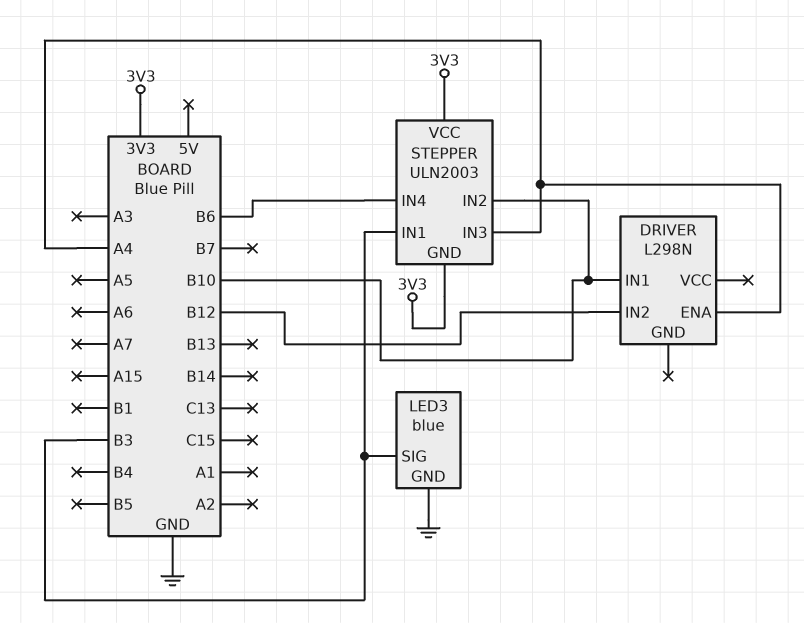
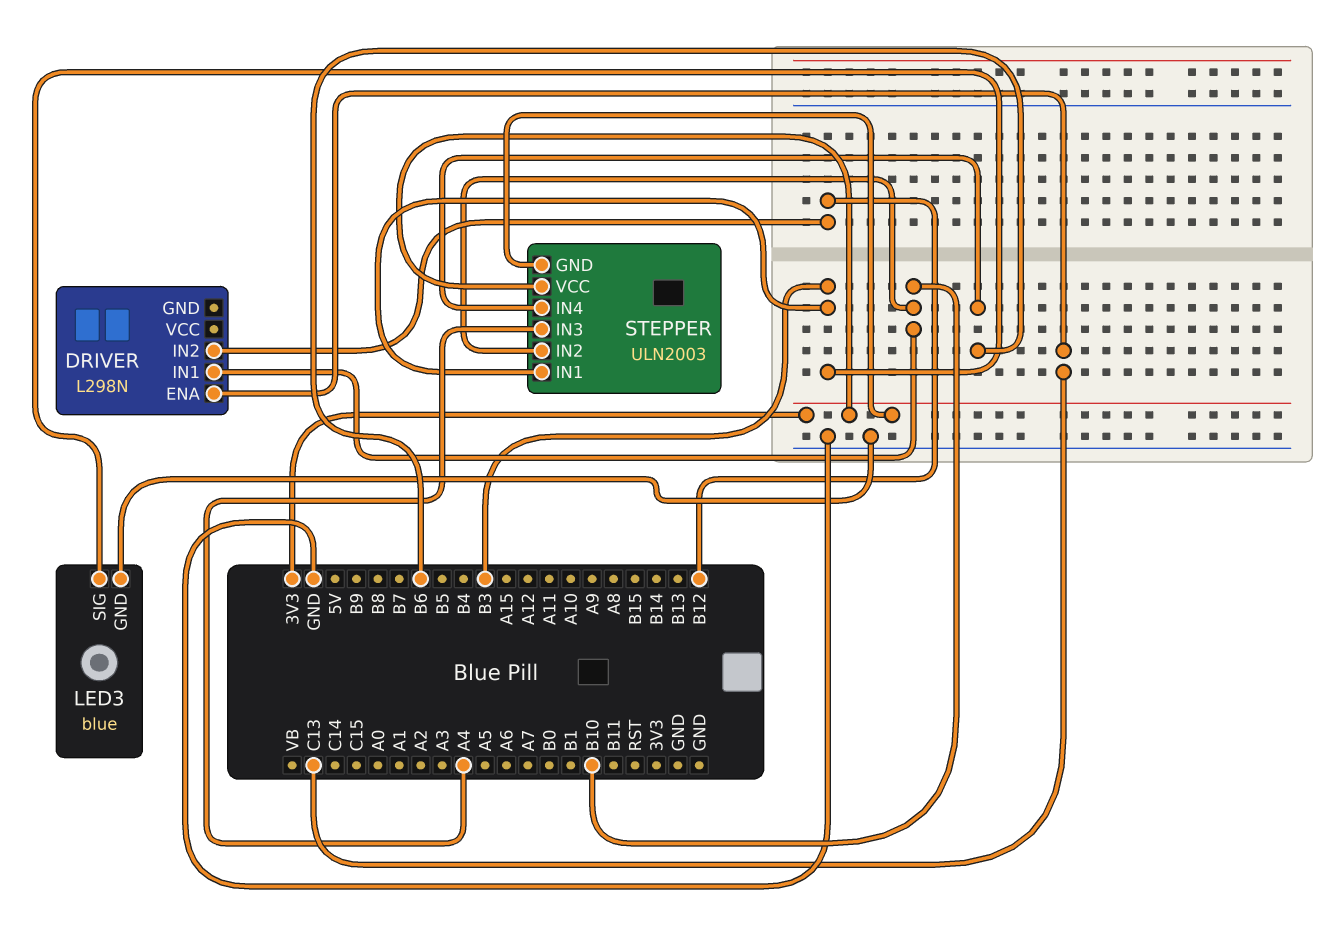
DRIVER pin ENA: A4 -> C13

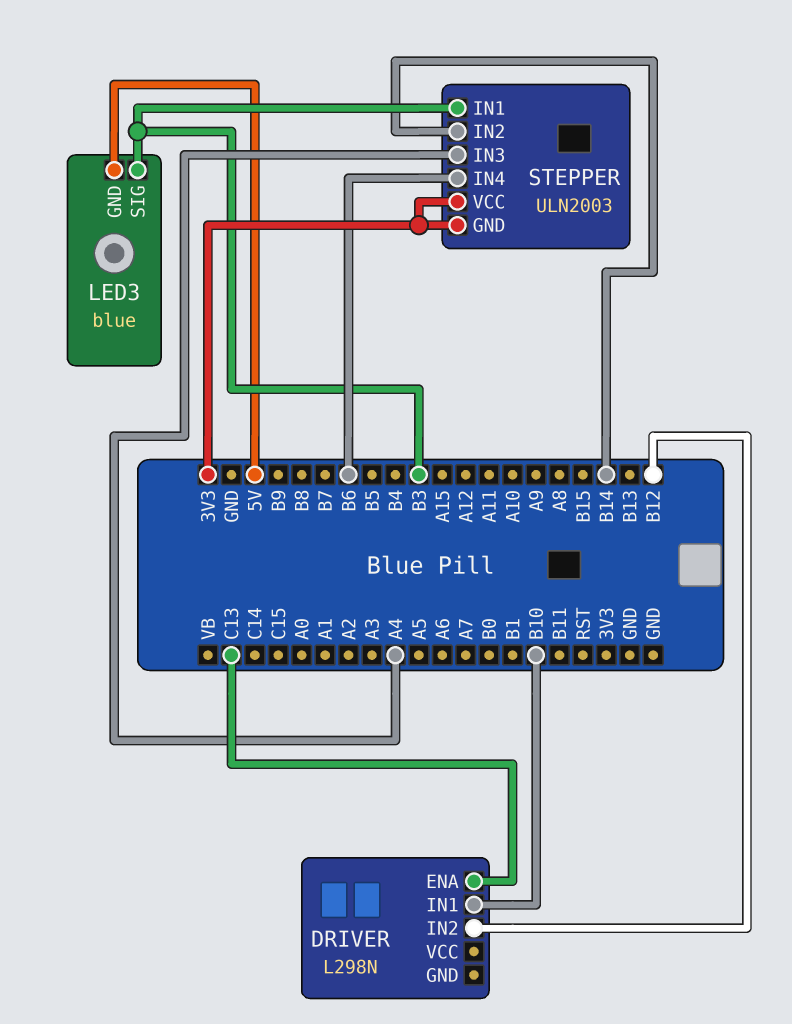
LED3 pin GND: GND -> 5V
STEPPER pin IN2: B10 -> B14

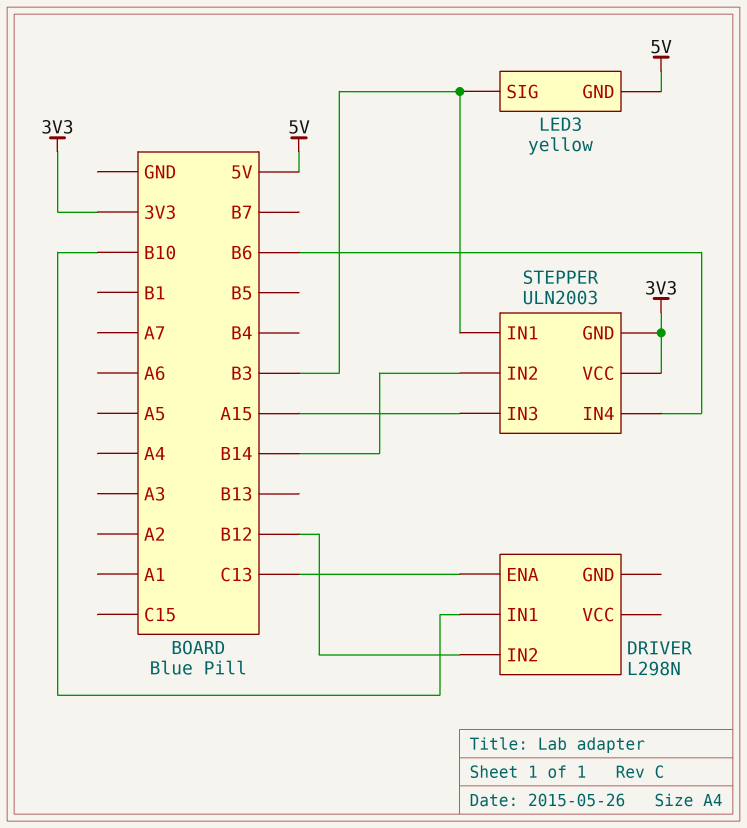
LED3: blue -> yellow
STEPPER pin IN3: A4 -> A15

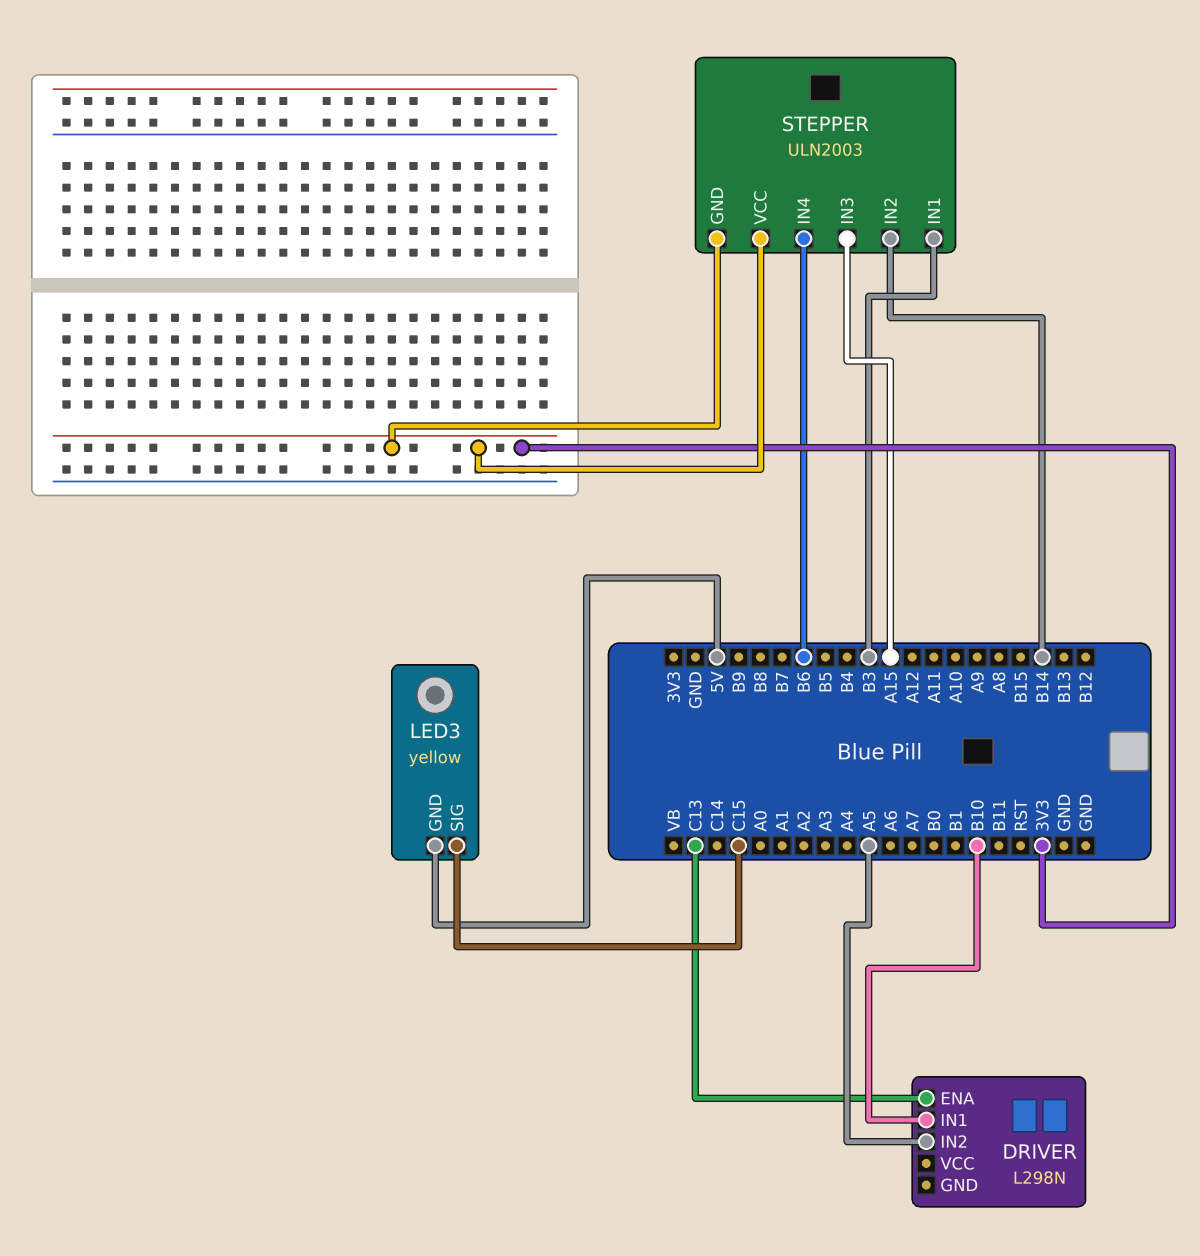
DRIVER pin IN2: B12 -> A5
LED3 pin SIG: B3 -> C15

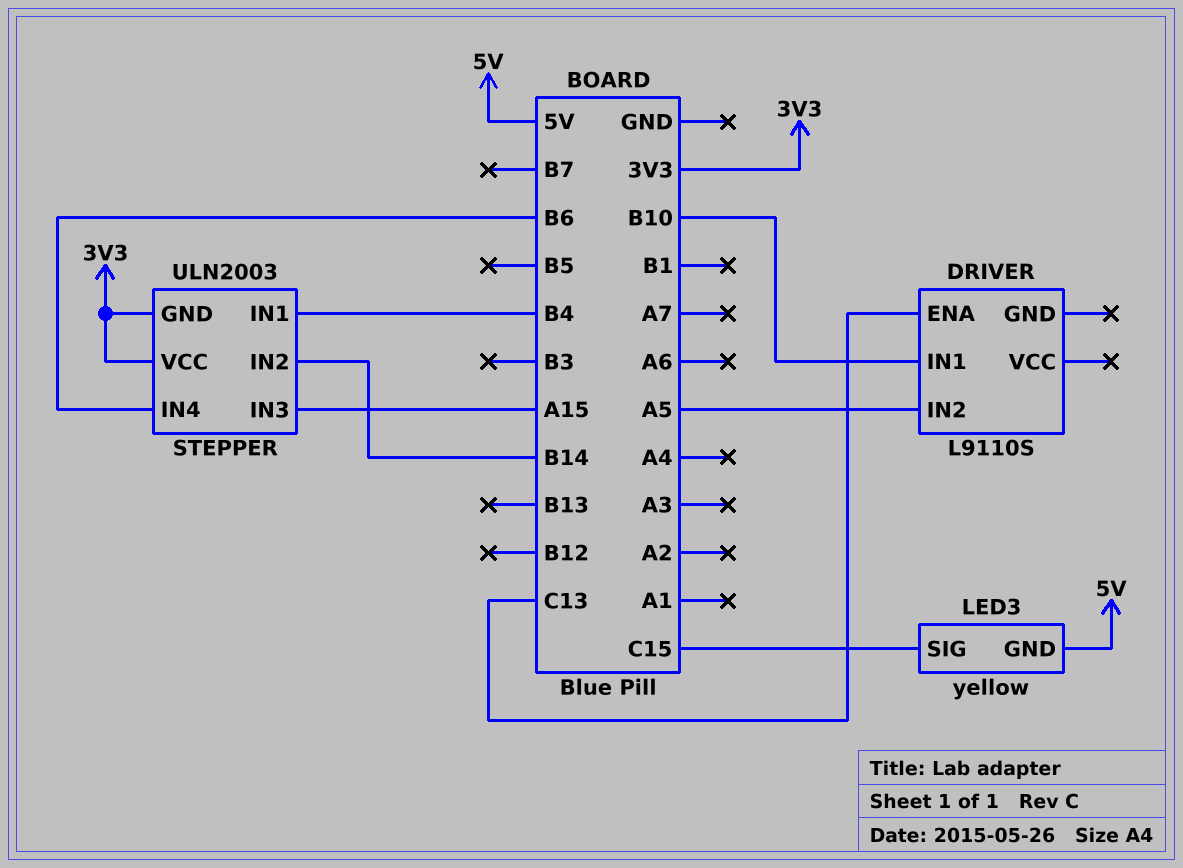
DRIVER: L298N -> L9110S
STEPPER pin IN1: B3 -> B4

